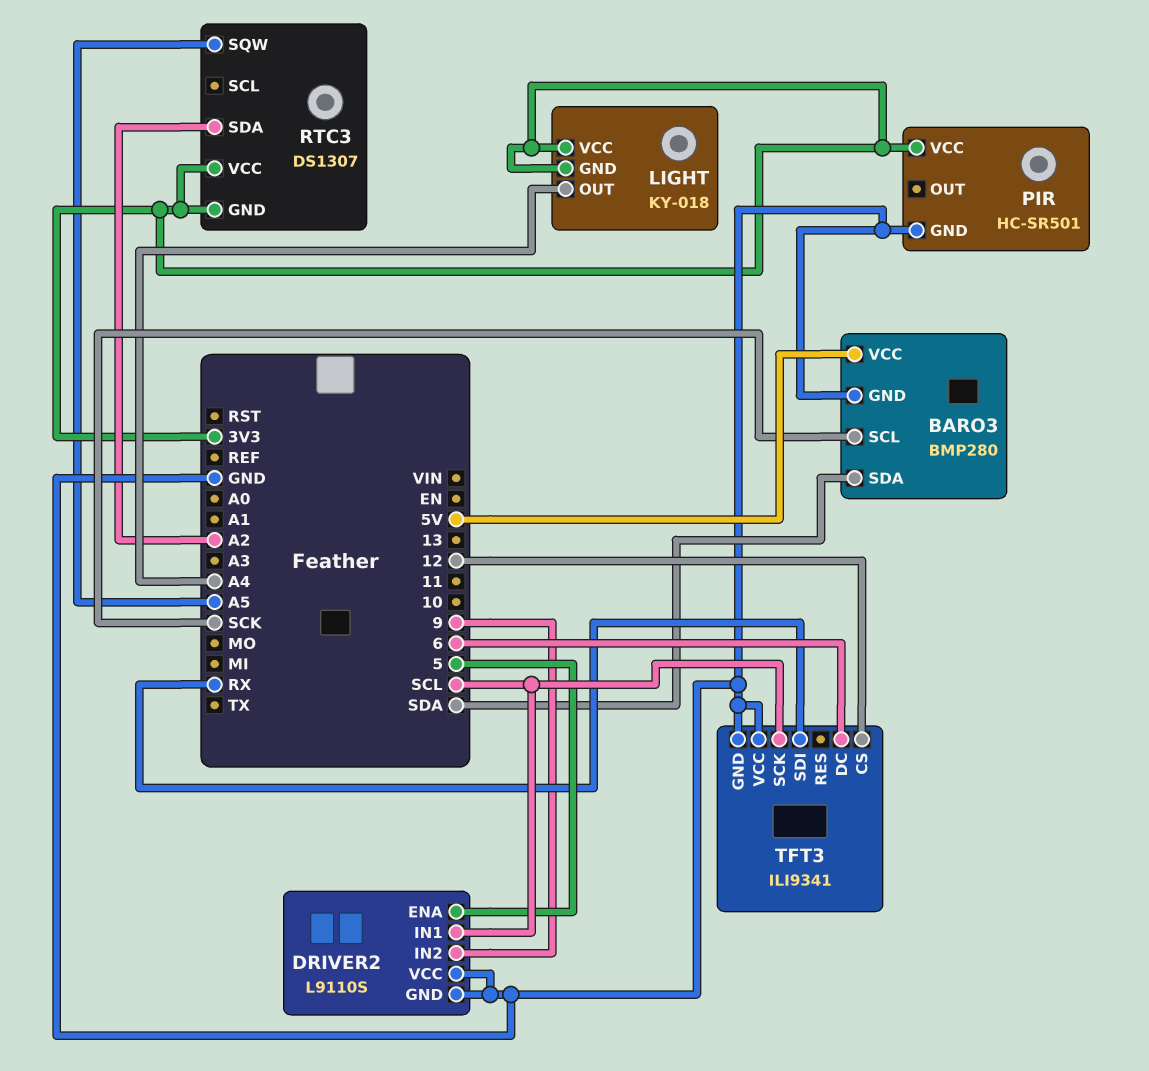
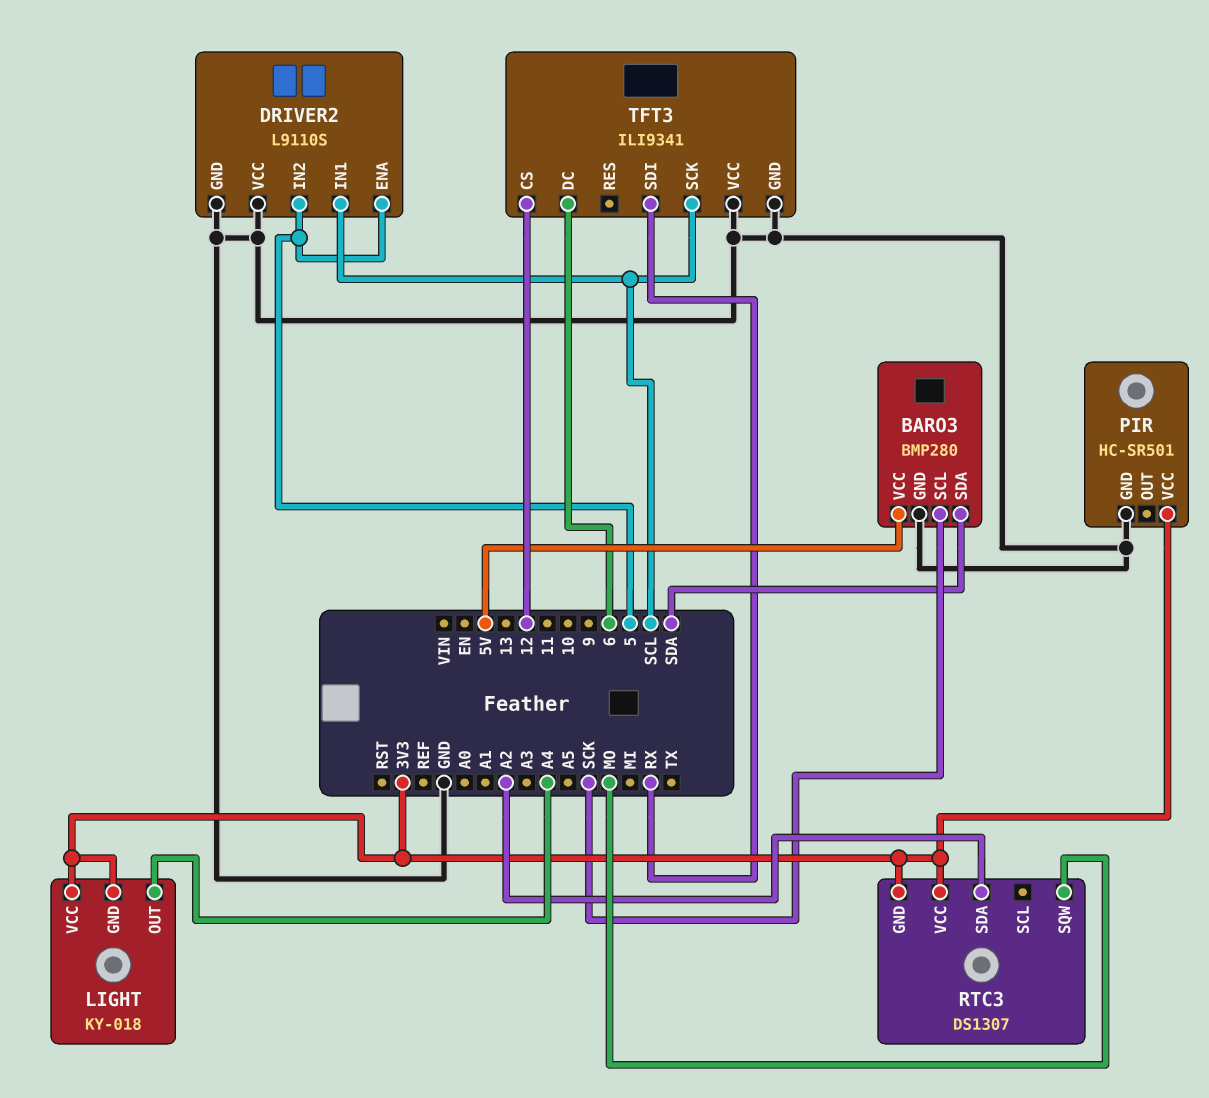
DRIVER2 pin IN2: 9 -> 5
RTC3 pin SQW: A5 -> MO

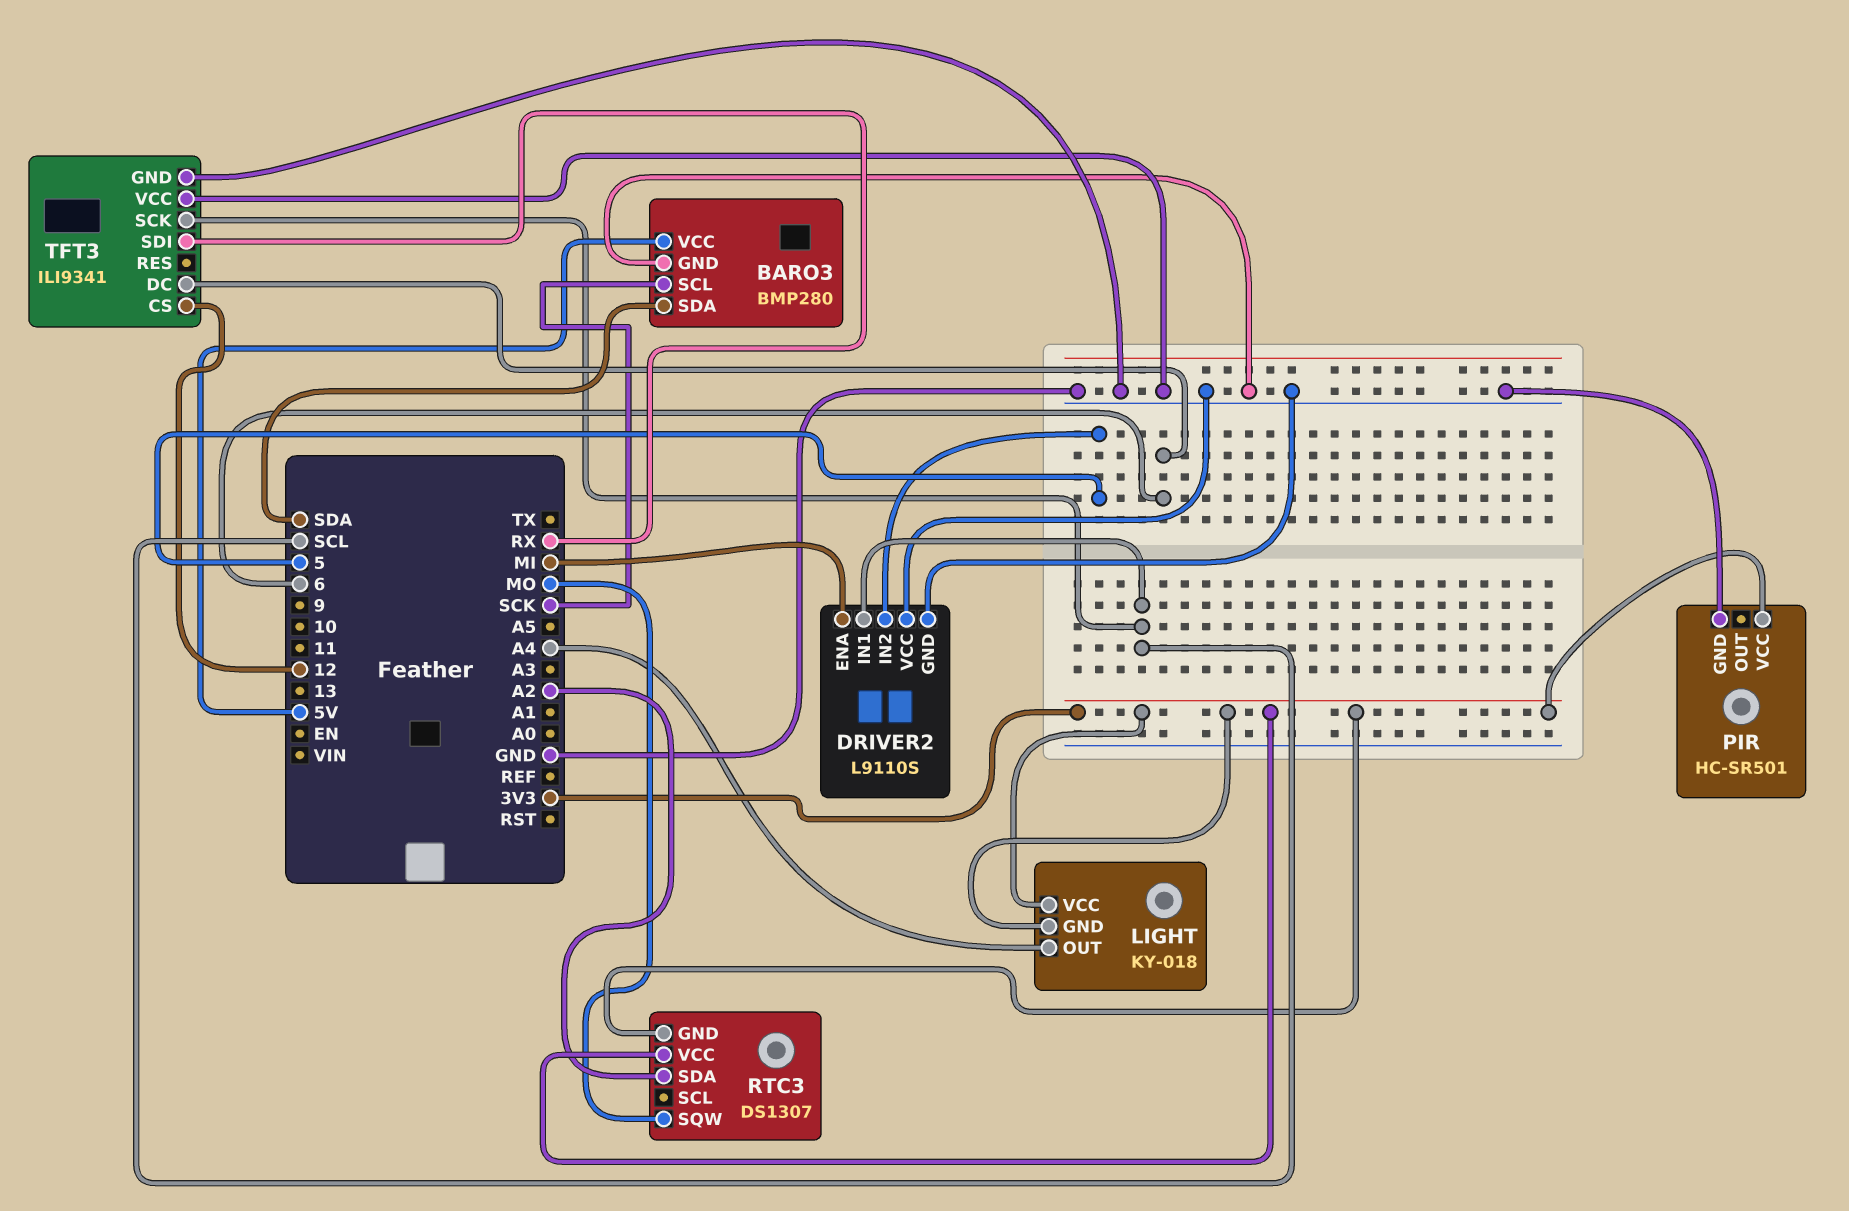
DRIVER2 pin ENA: 5 -> MI

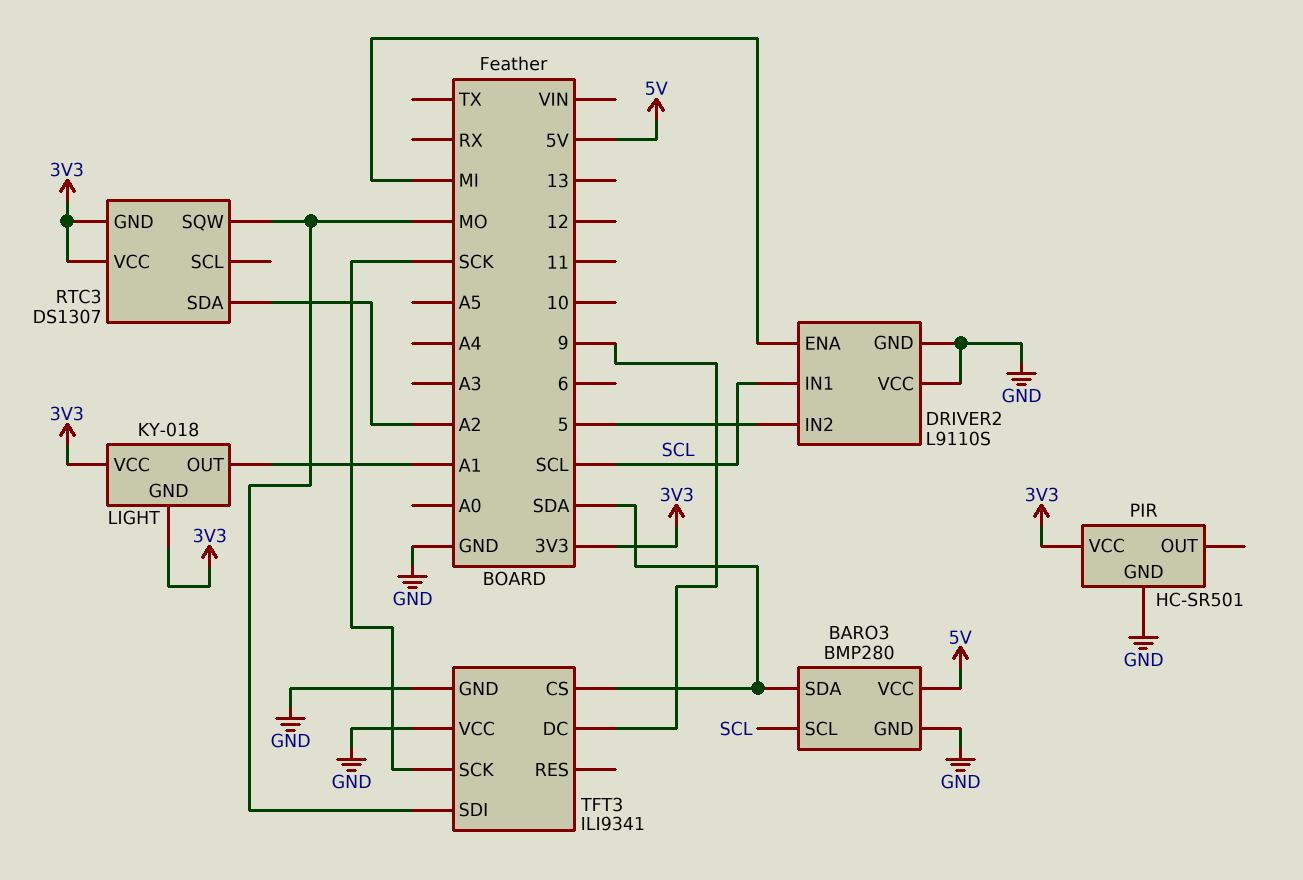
BARO3 pin SCL: SCK -> SCL
LIGHT pin OUT: A4 -> A1
TFT3 pin CS: 12 -> SDA
TFT3 pin DC: 6 -> 9
TFT3 pin SCK: SCL -> SCK
TFT3 pin SDI: RX -> MO

